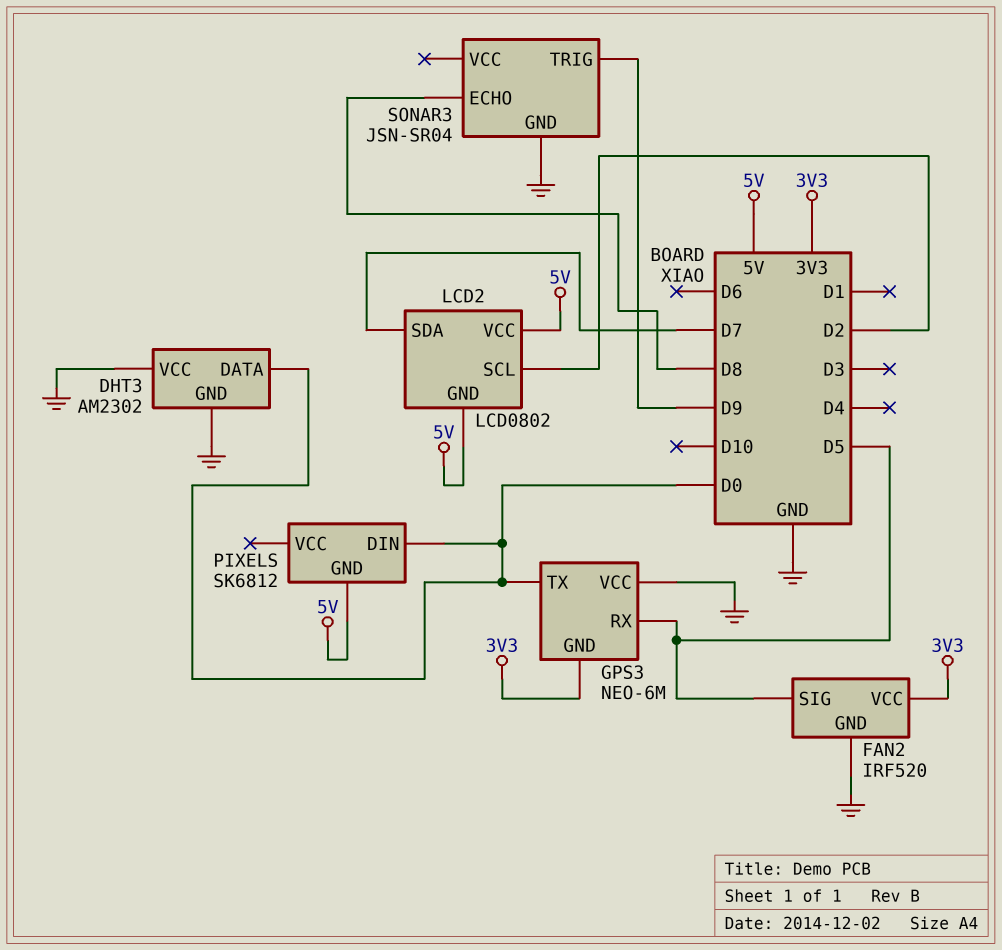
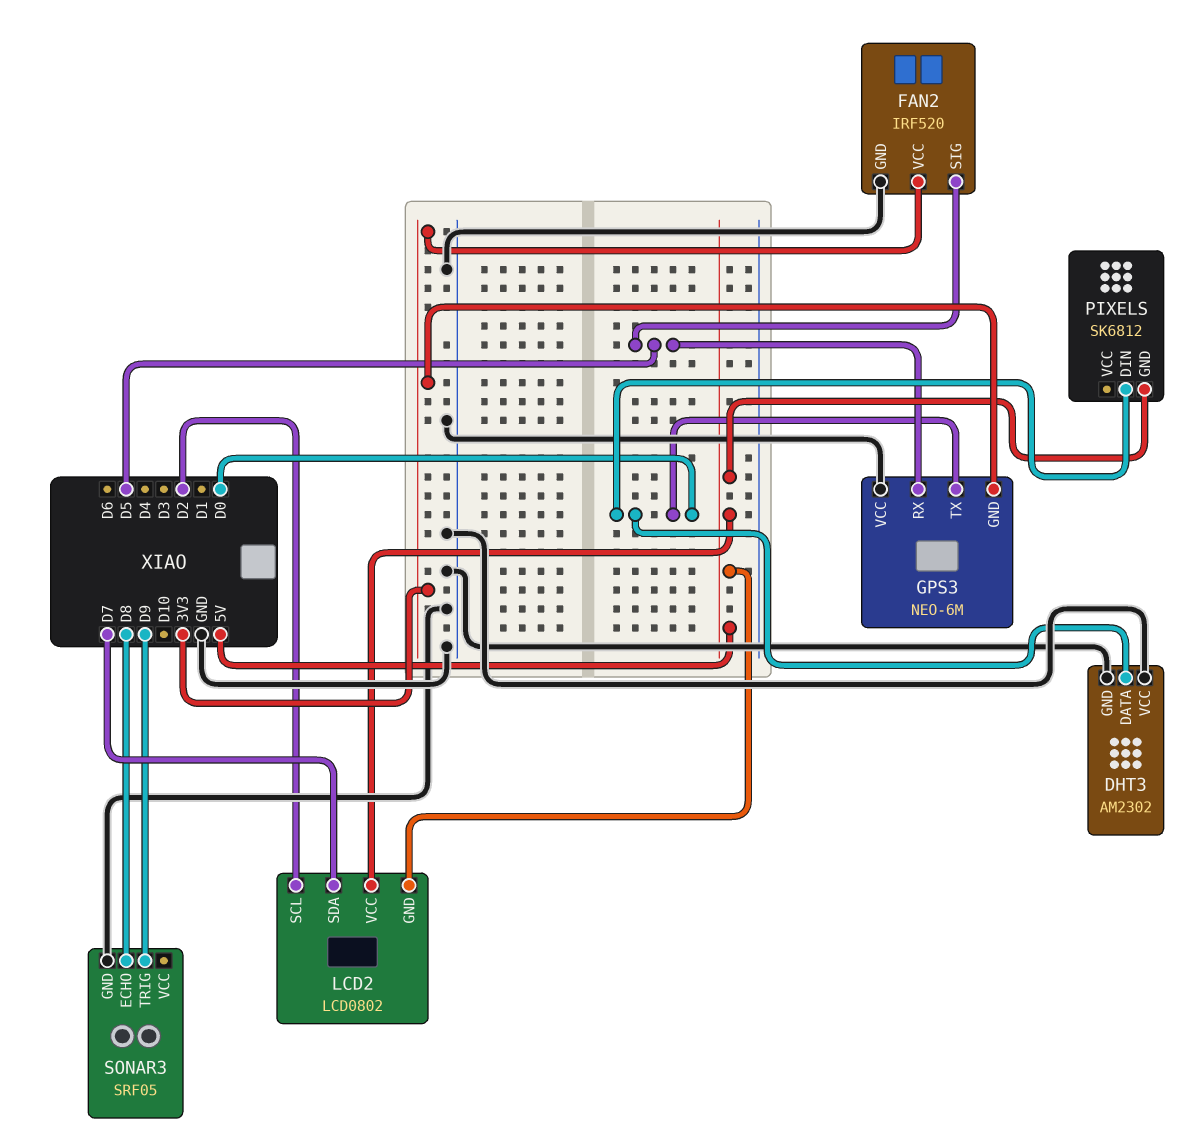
SONAR3: JSN-SR04 -> SRF05

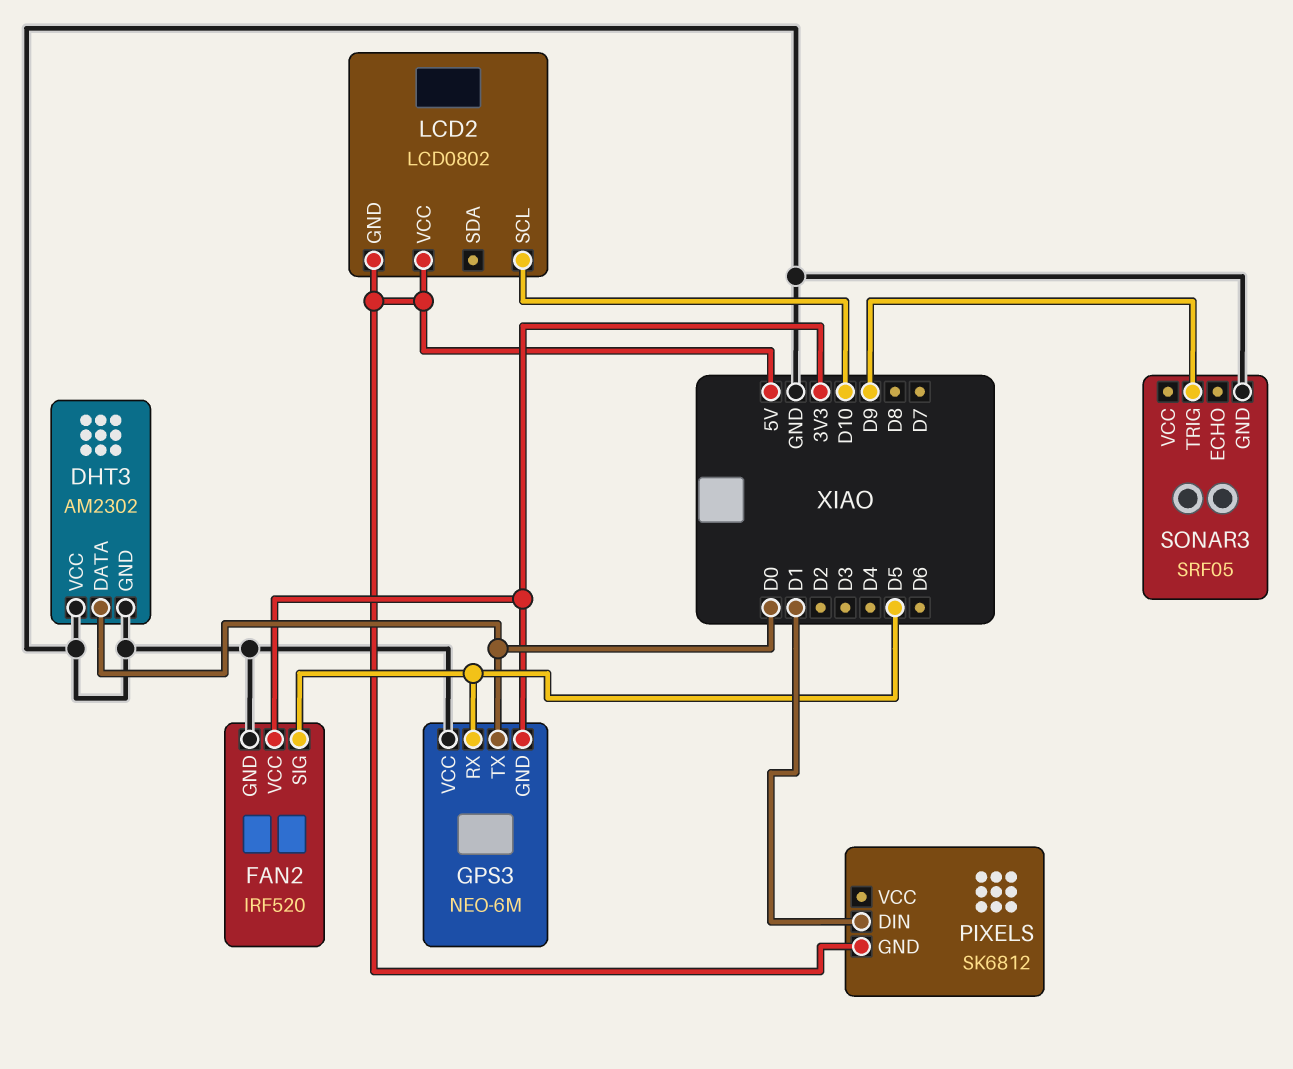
LCD2 pin SCL: D2 -> D10
LCD2 pin SDA: D7 -> none
PIXELS pin DIN: D0 -> D1
SONAR3 pin ECHO: D8 -> none

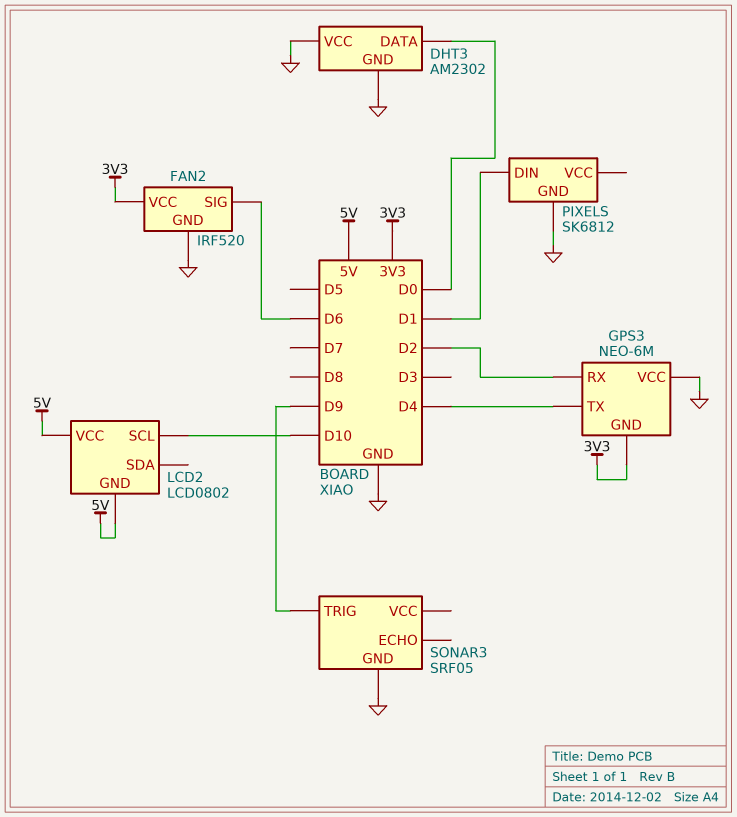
FAN2 pin SIG: D5 -> D6
GPS3 pin RX: D5 -> D2
GPS3 pin TX: D0 -> D4
PIXELS pin GND: 5V -> GND

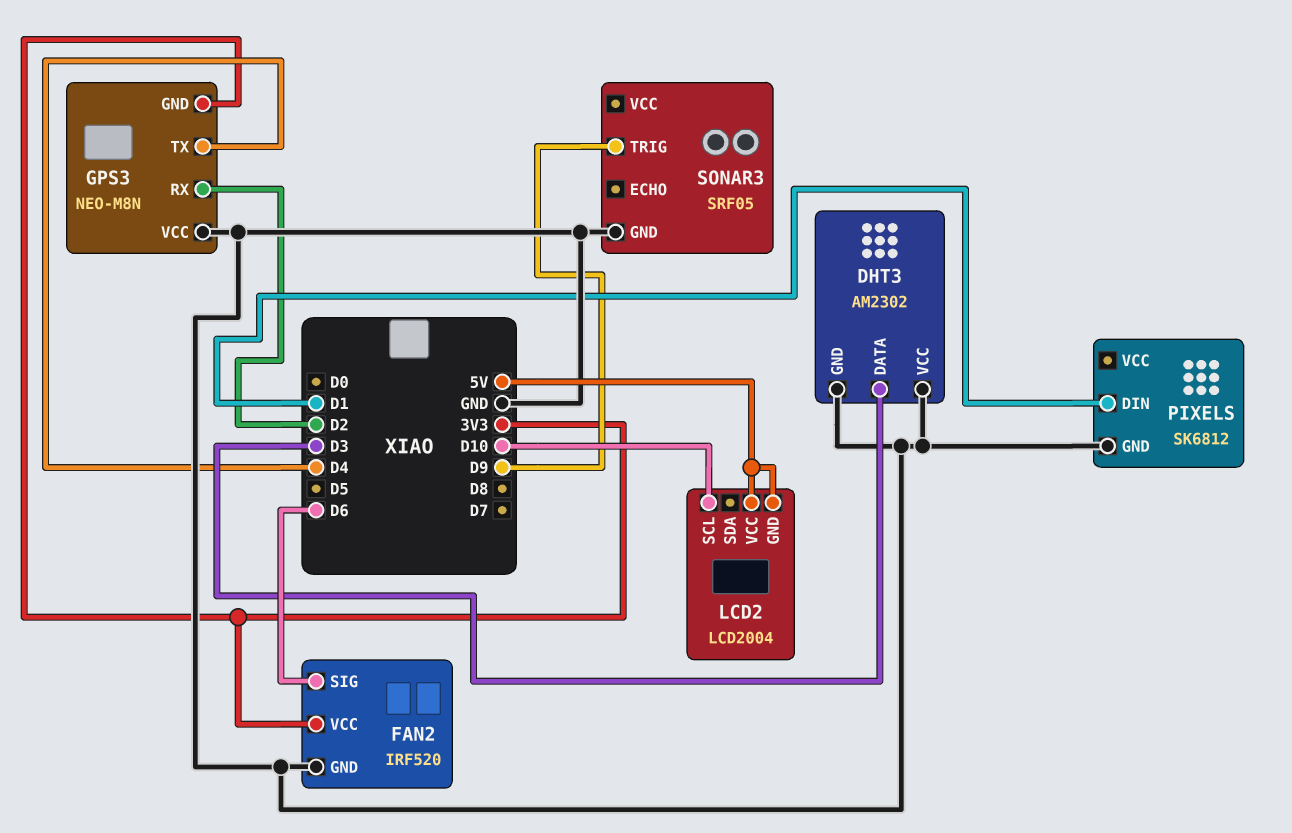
DHT3 pin DATA: D0 -> D3
GPS3: NEO-6M -> NEO-M8N
LCD2: LCD0802 -> LCD2004

